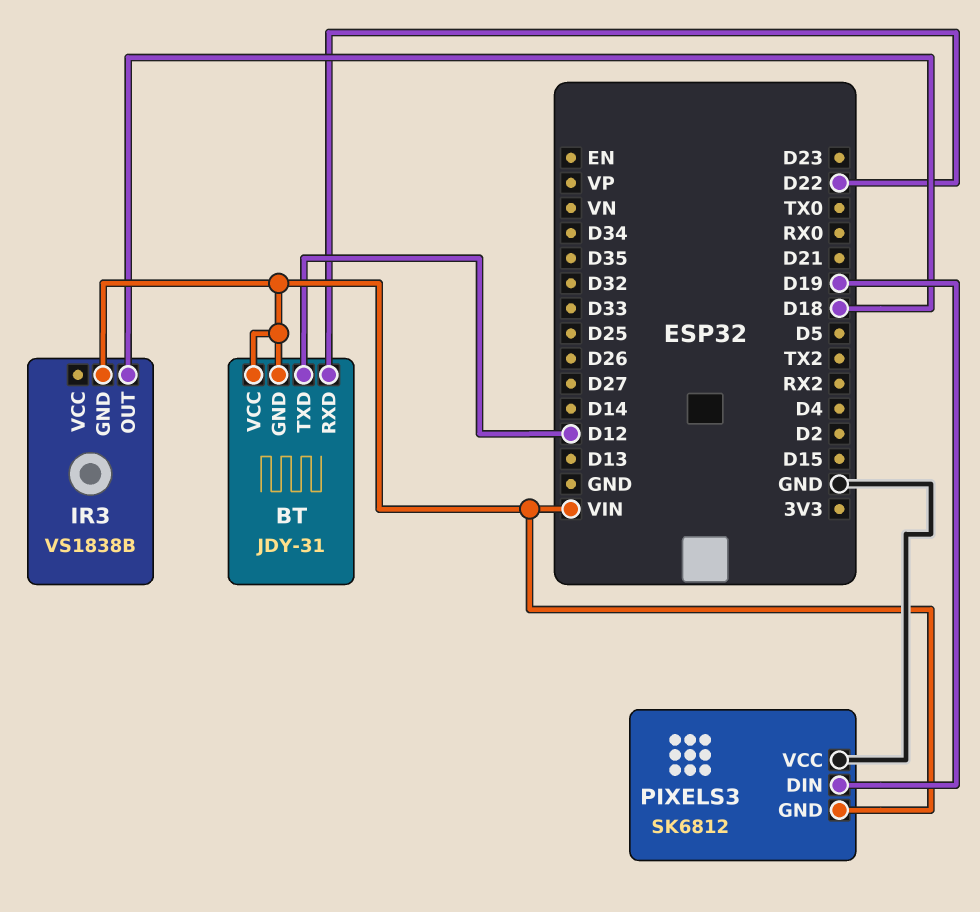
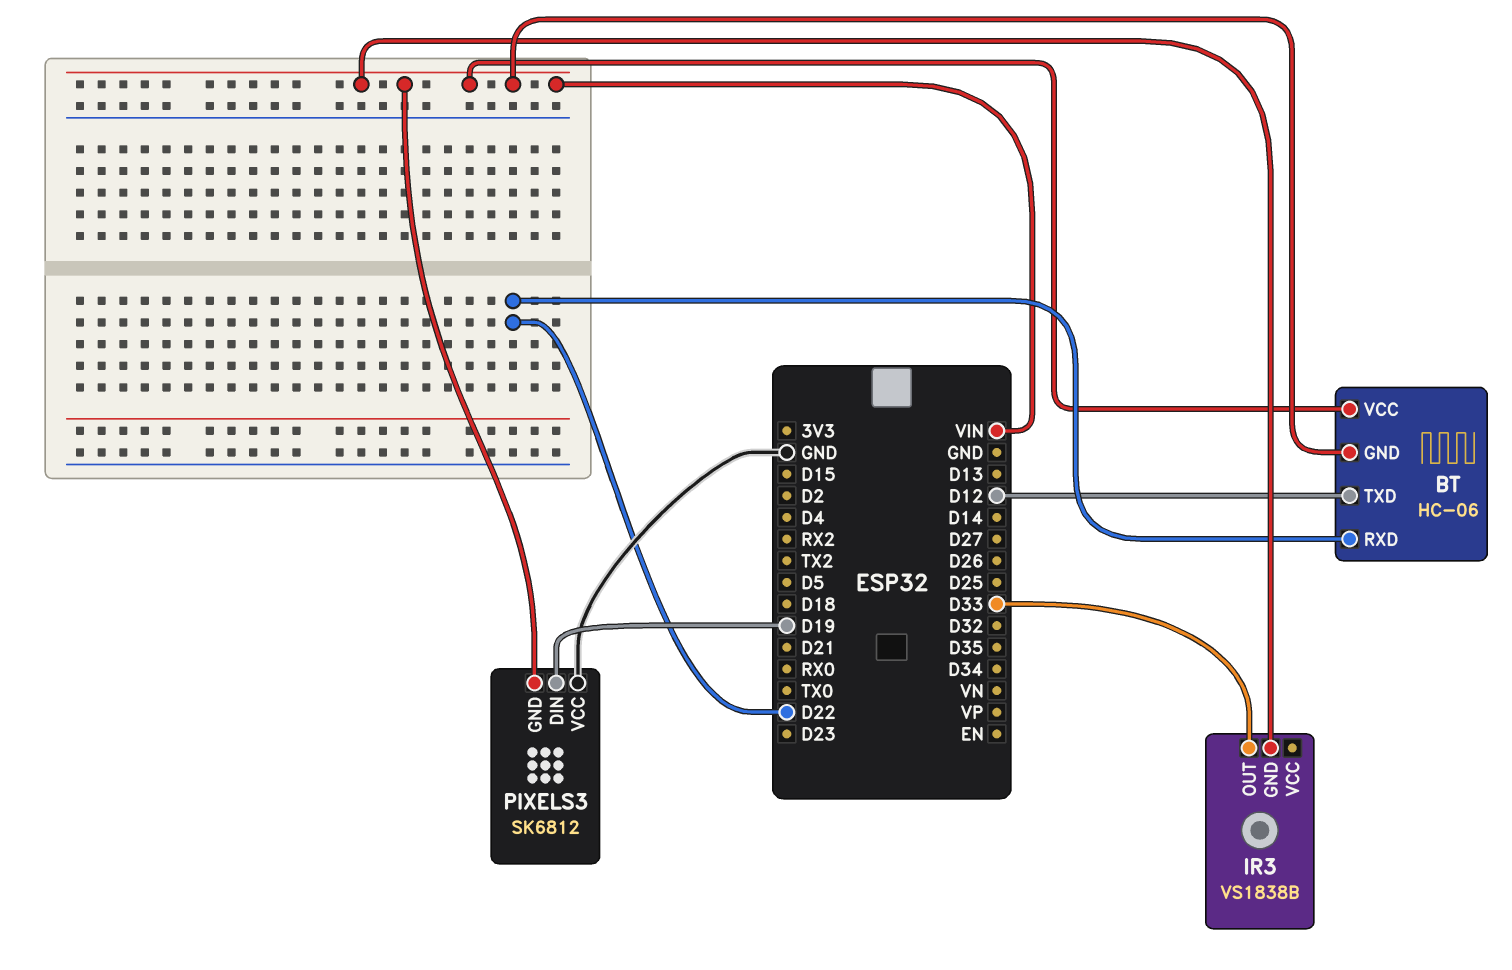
BT: JDY-31 -> HC-06
IR3 pin OUT: D18 -> D33

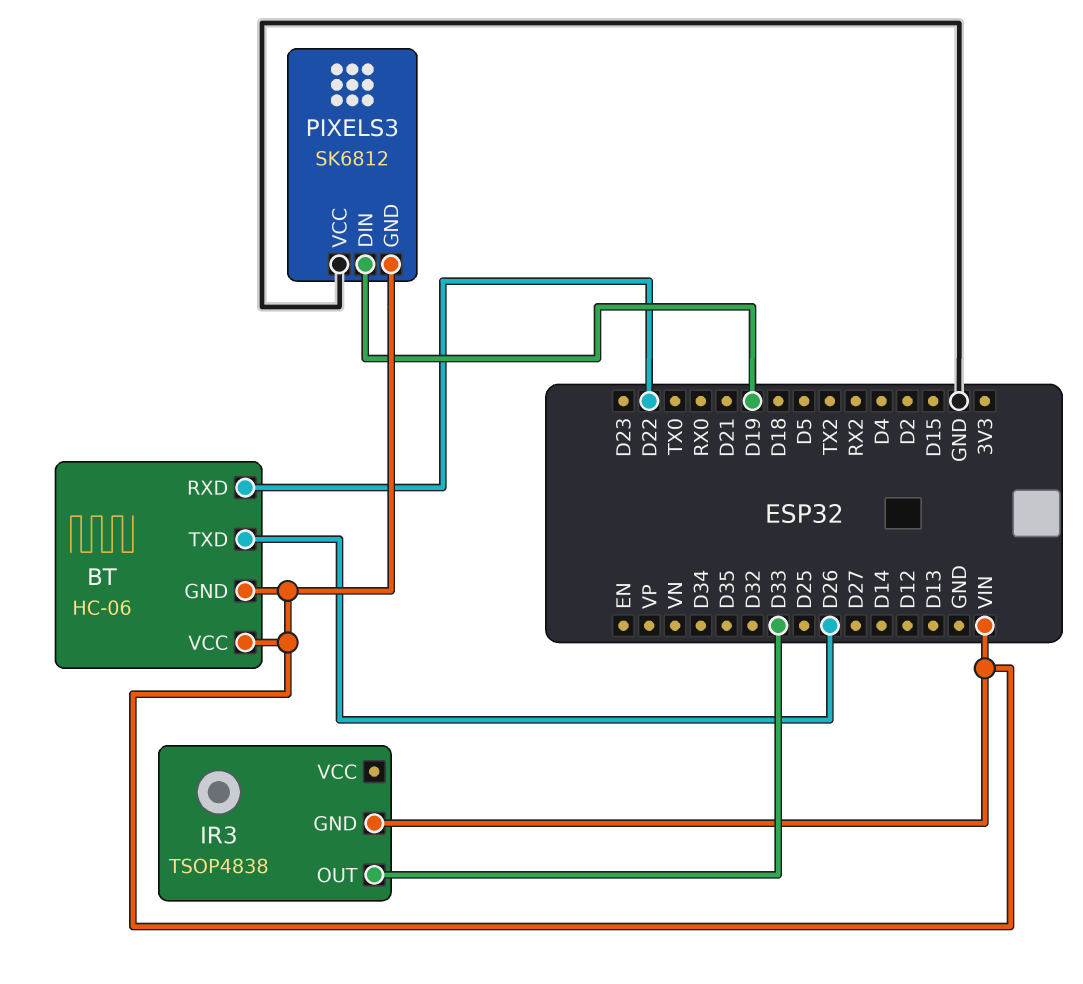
BT pin TXD: D12 -> D26
IR3: VS1838B -> TSOP4838

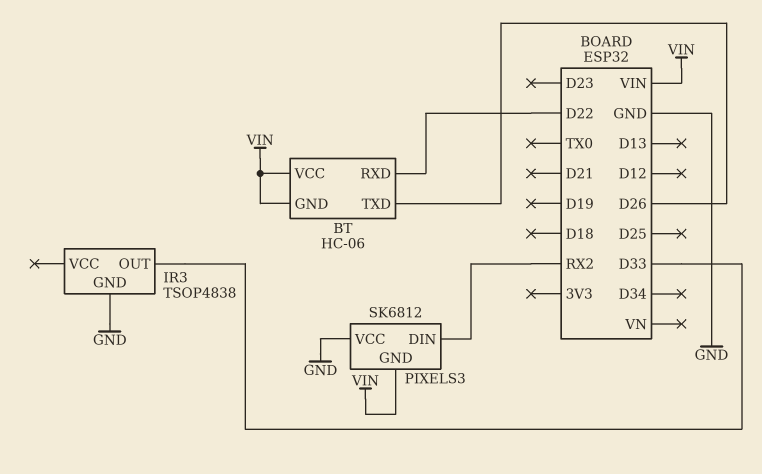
IR3 pin GND: VIN -> GND
PIXELS3 pin DIN: D19 -> RX2

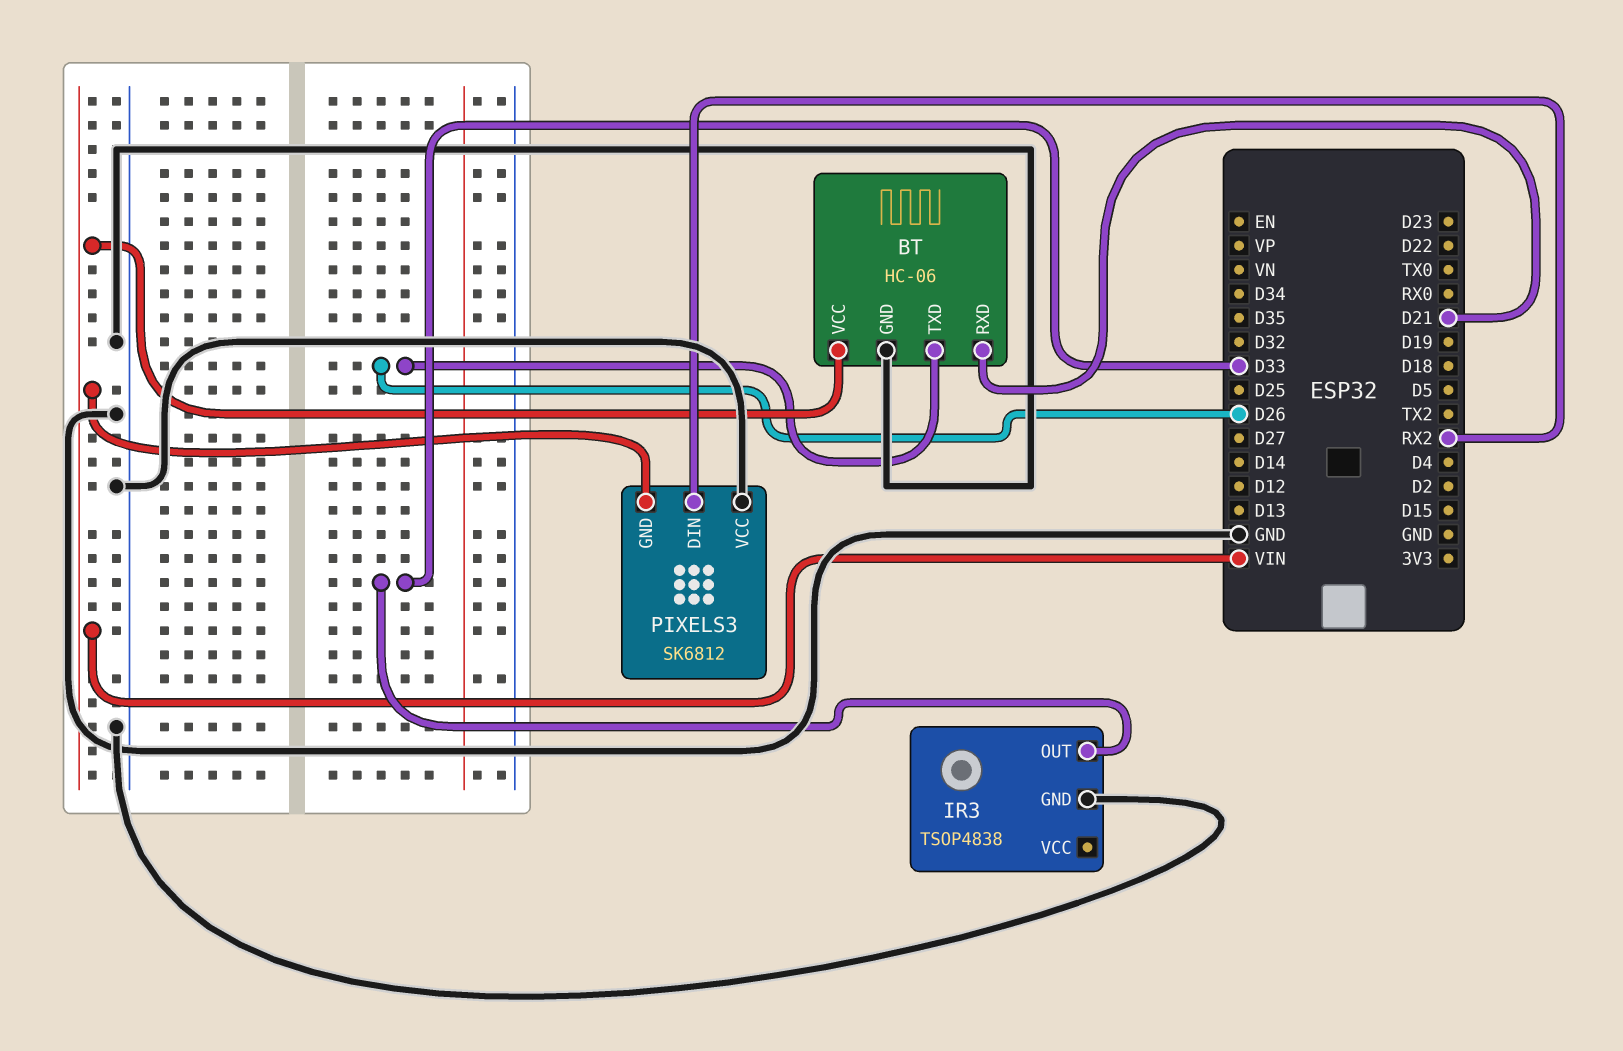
BT pin GND: VIN -> GND
BT pin RXD: D22 -> D21

